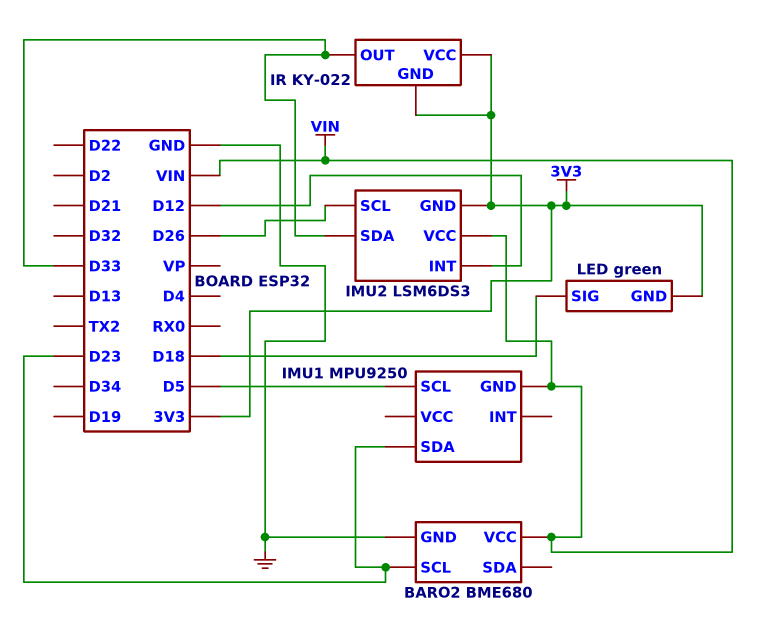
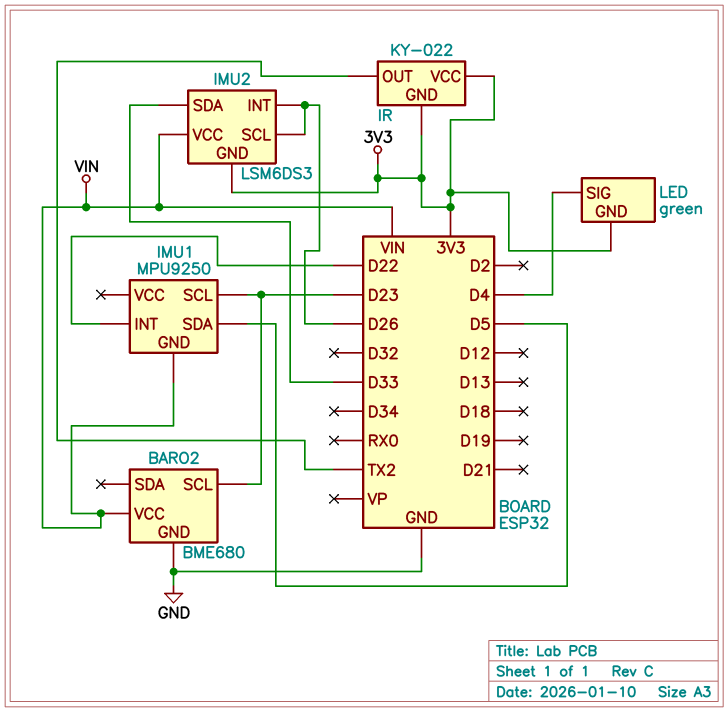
IMU1 pin INT: none -> D22
IMU1 pin SCL: D5 -> D23
IMU1 pin SDA: D23 -> D5
IMU2 pin INT: D12 -> D26
IR pin OUT: D33 -> TX2
LED pin SIG: D18 -> D4

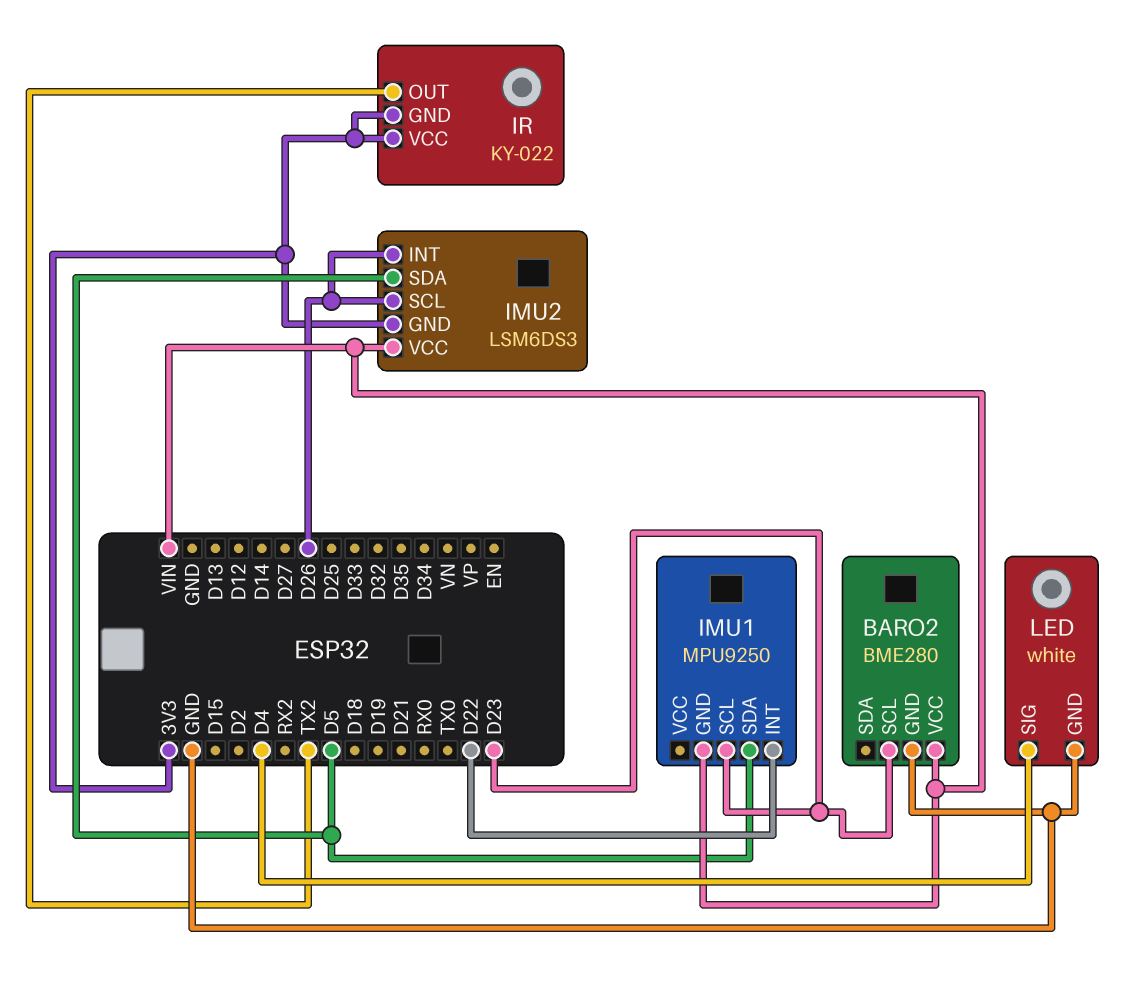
BARO2: BME680 -> BME280
IMU2 pin SDA: D33 -> D5
LED: green -> white
LED pin GND: 3V3 -> GND

